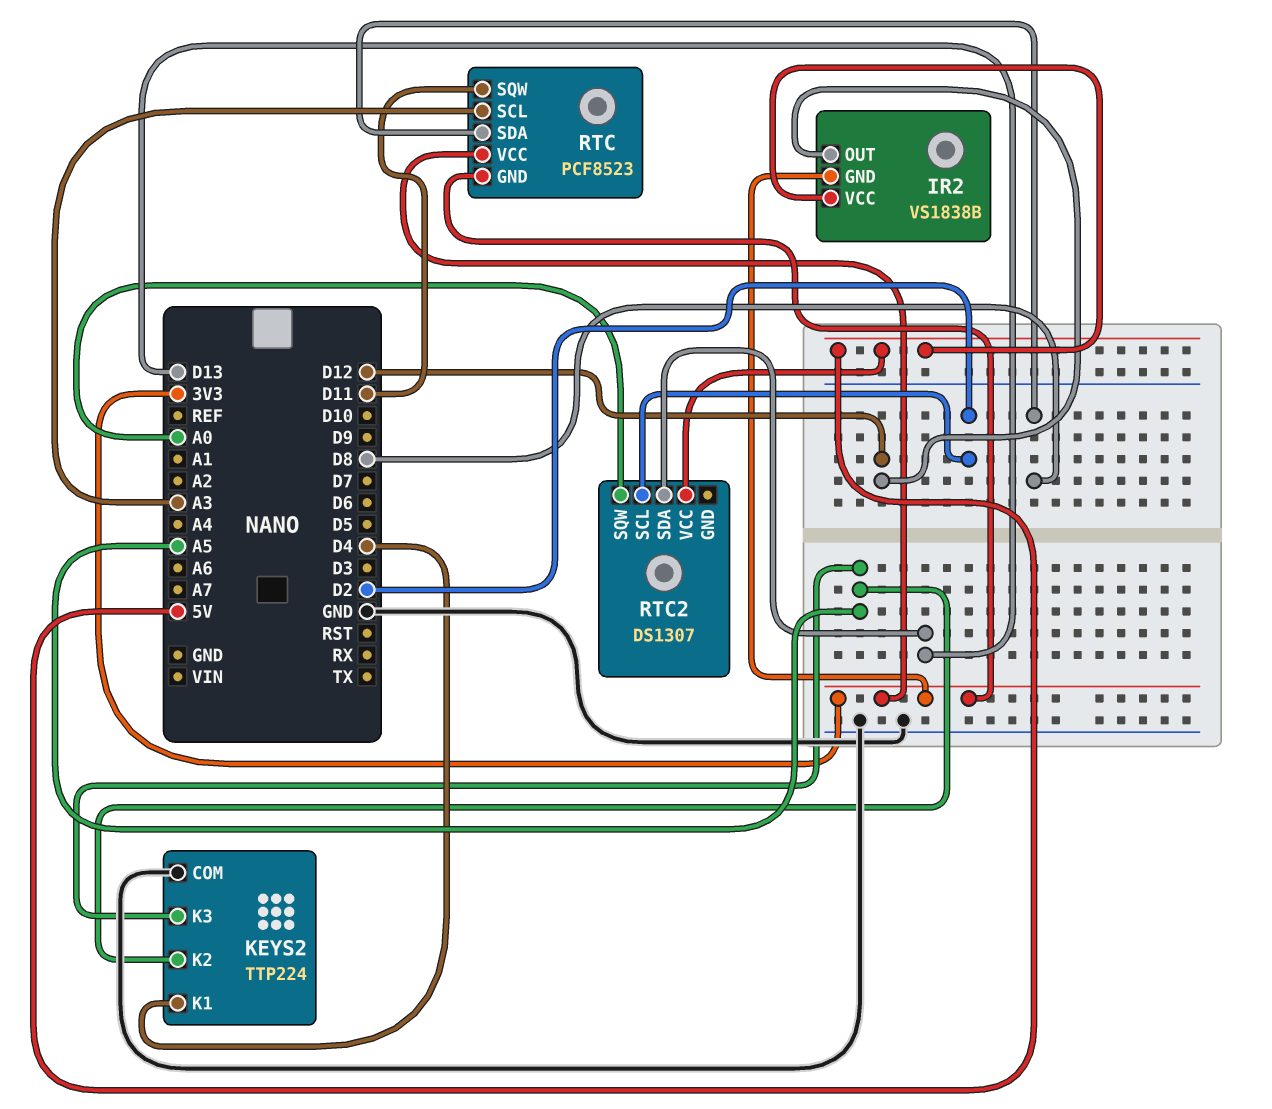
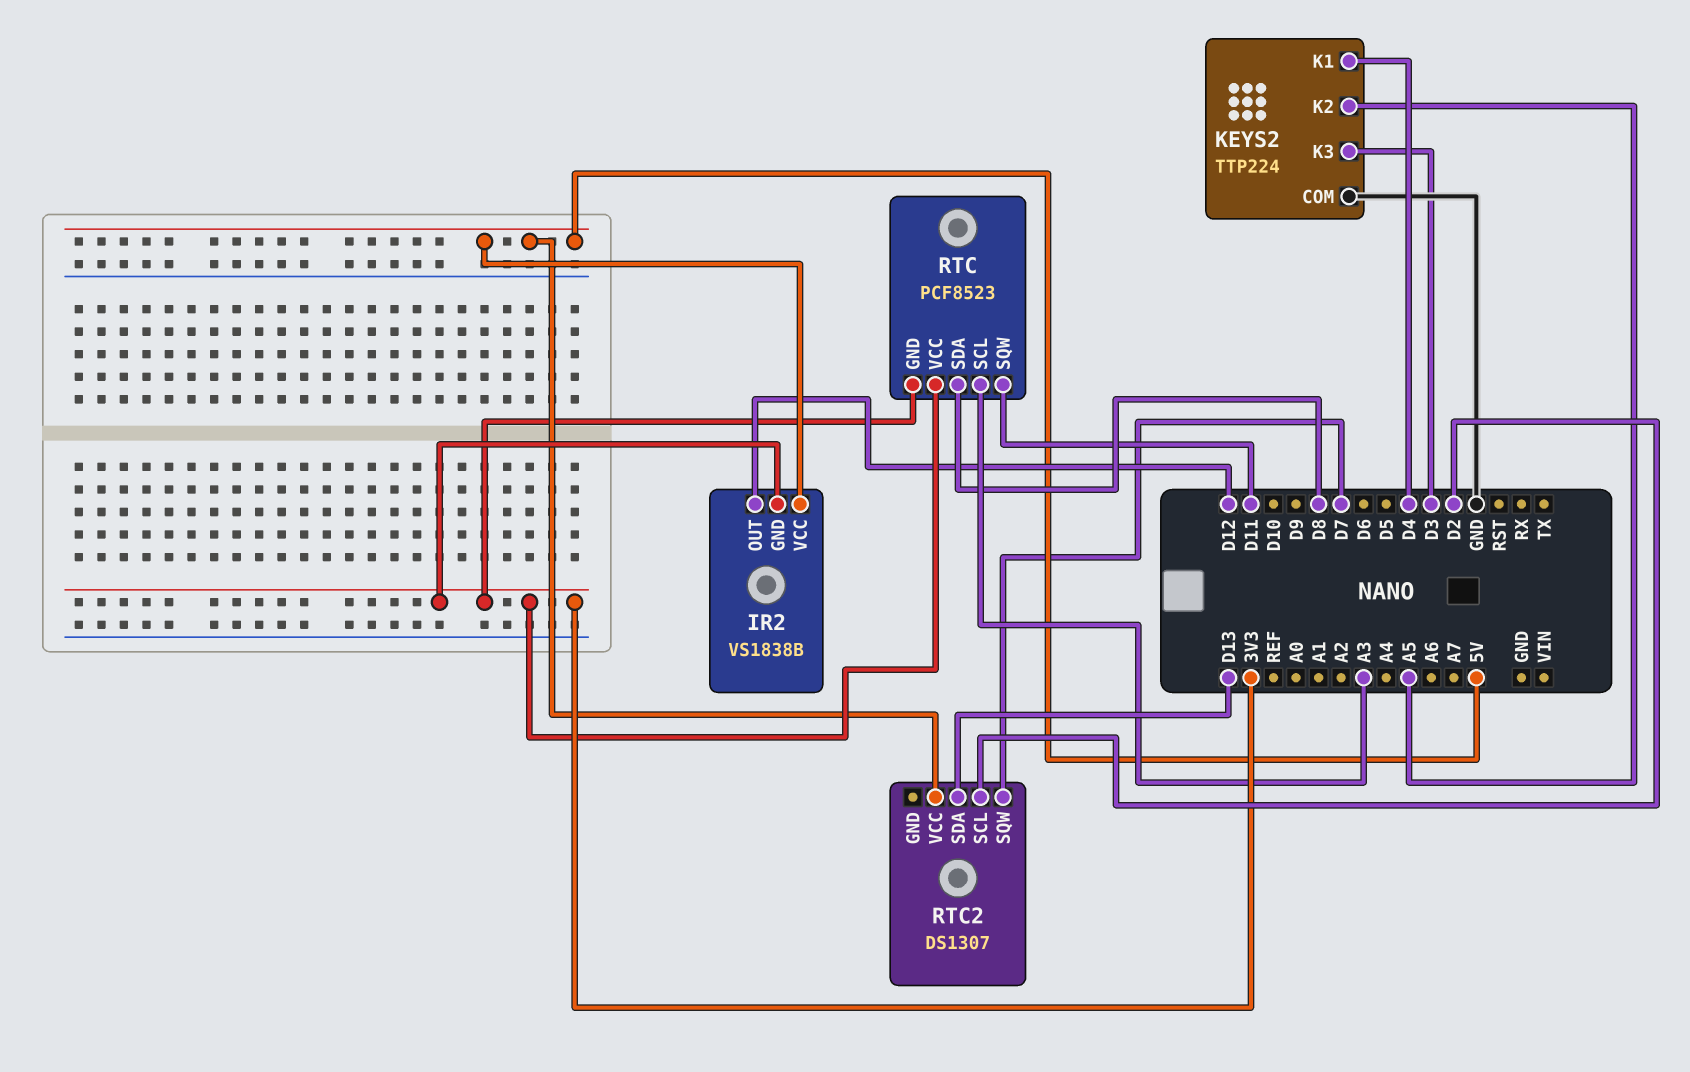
KEYS2 pin K3: A5 -> D3
RTC2 pin SQW: A0 -> D7

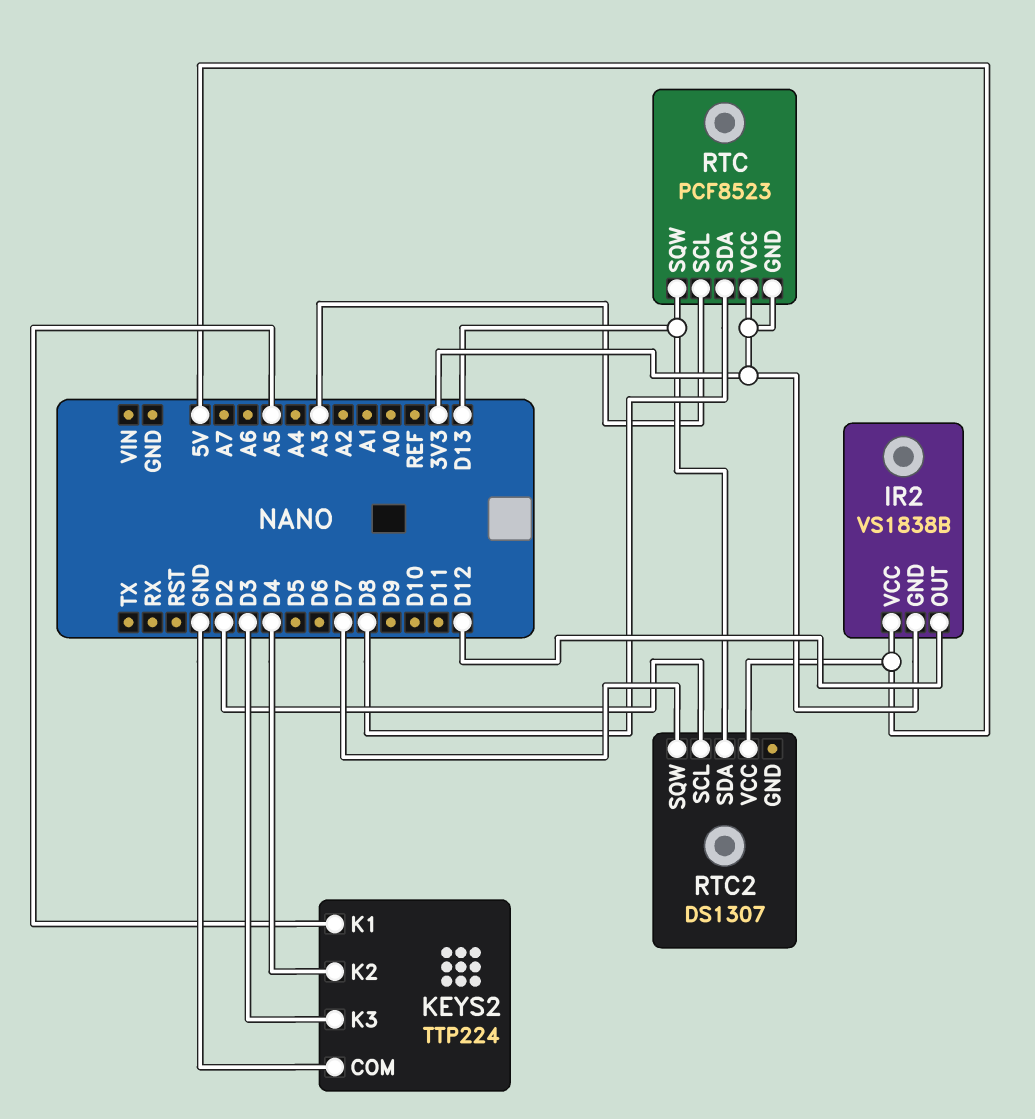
KEYS2 pin K1: D4 -> A5
KEYS2 pin K2: A5 -> D4
RTC pin SQW: D11 -> D13

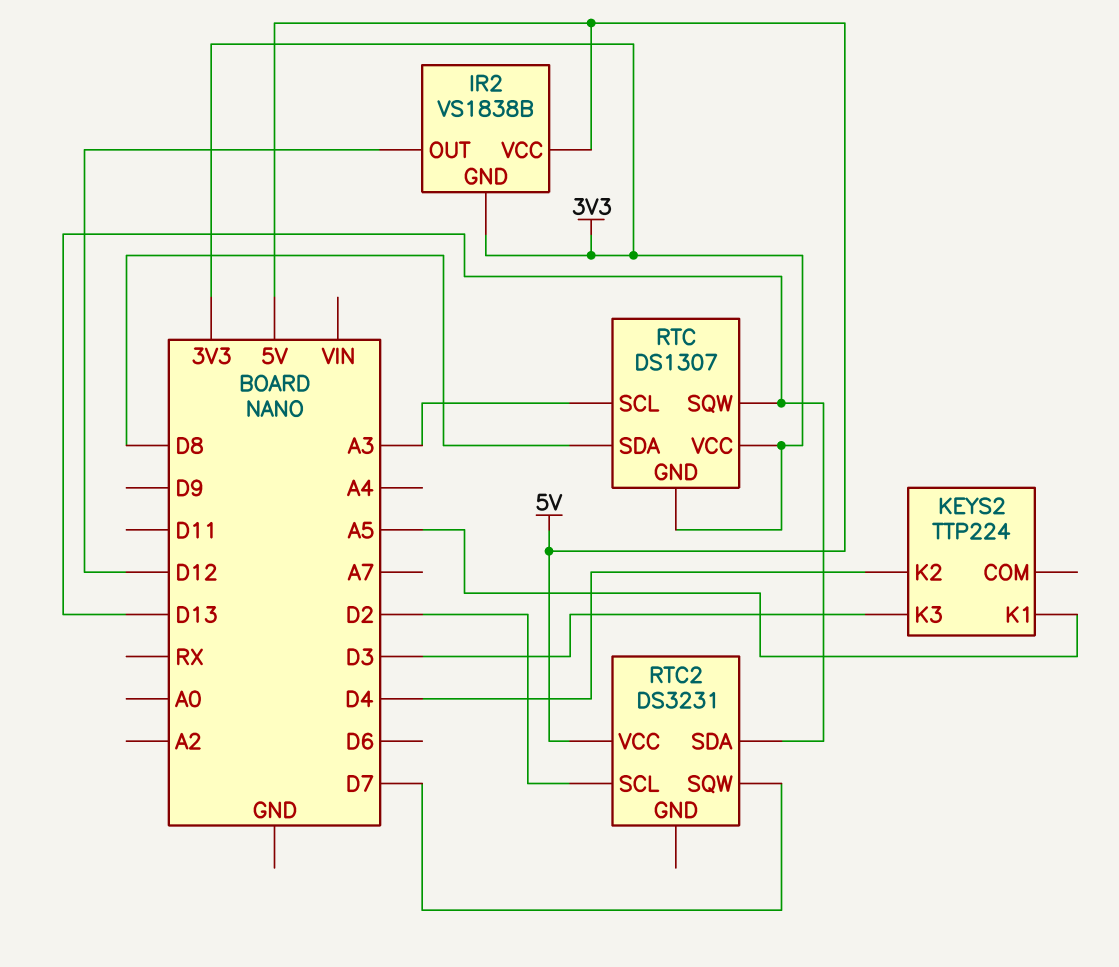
KEYS2 pin COM: GND -> none
RTC: PCF8523 -> DS1307
RTC2: DS1307 -> DS3231

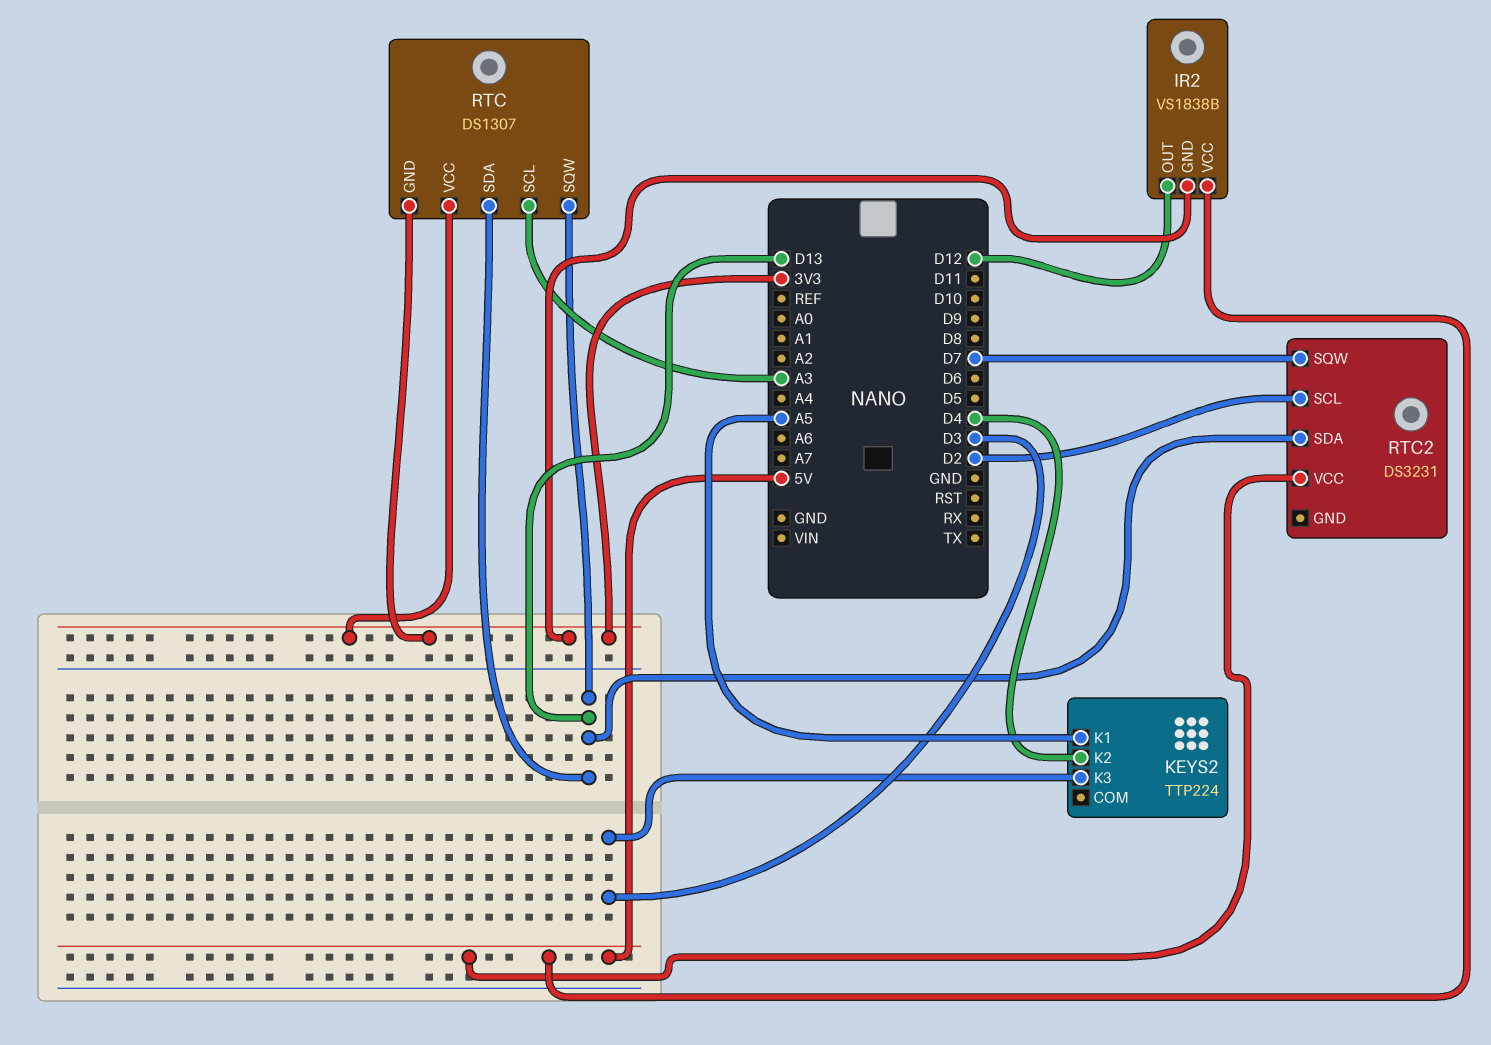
RTC pin SDA: D8 -> D13

